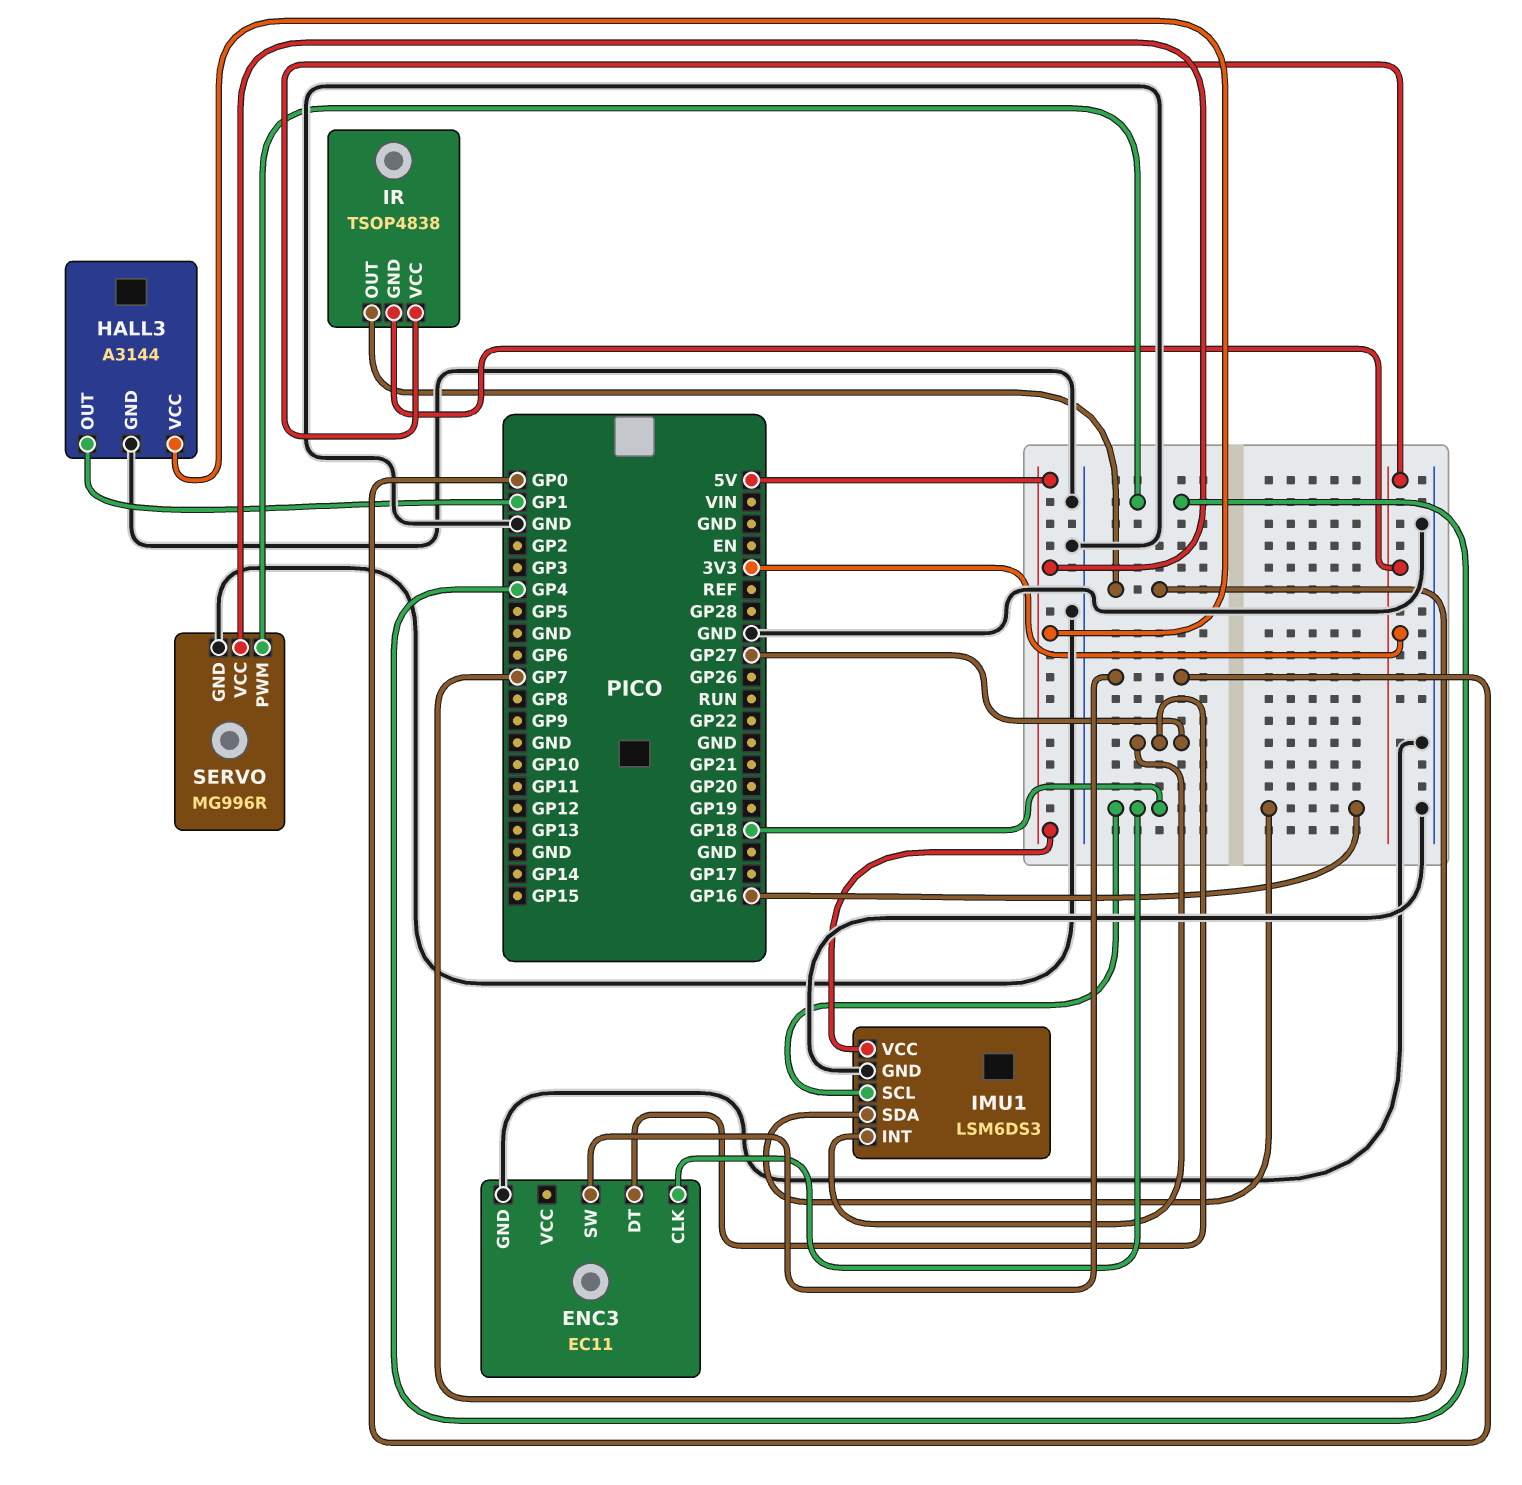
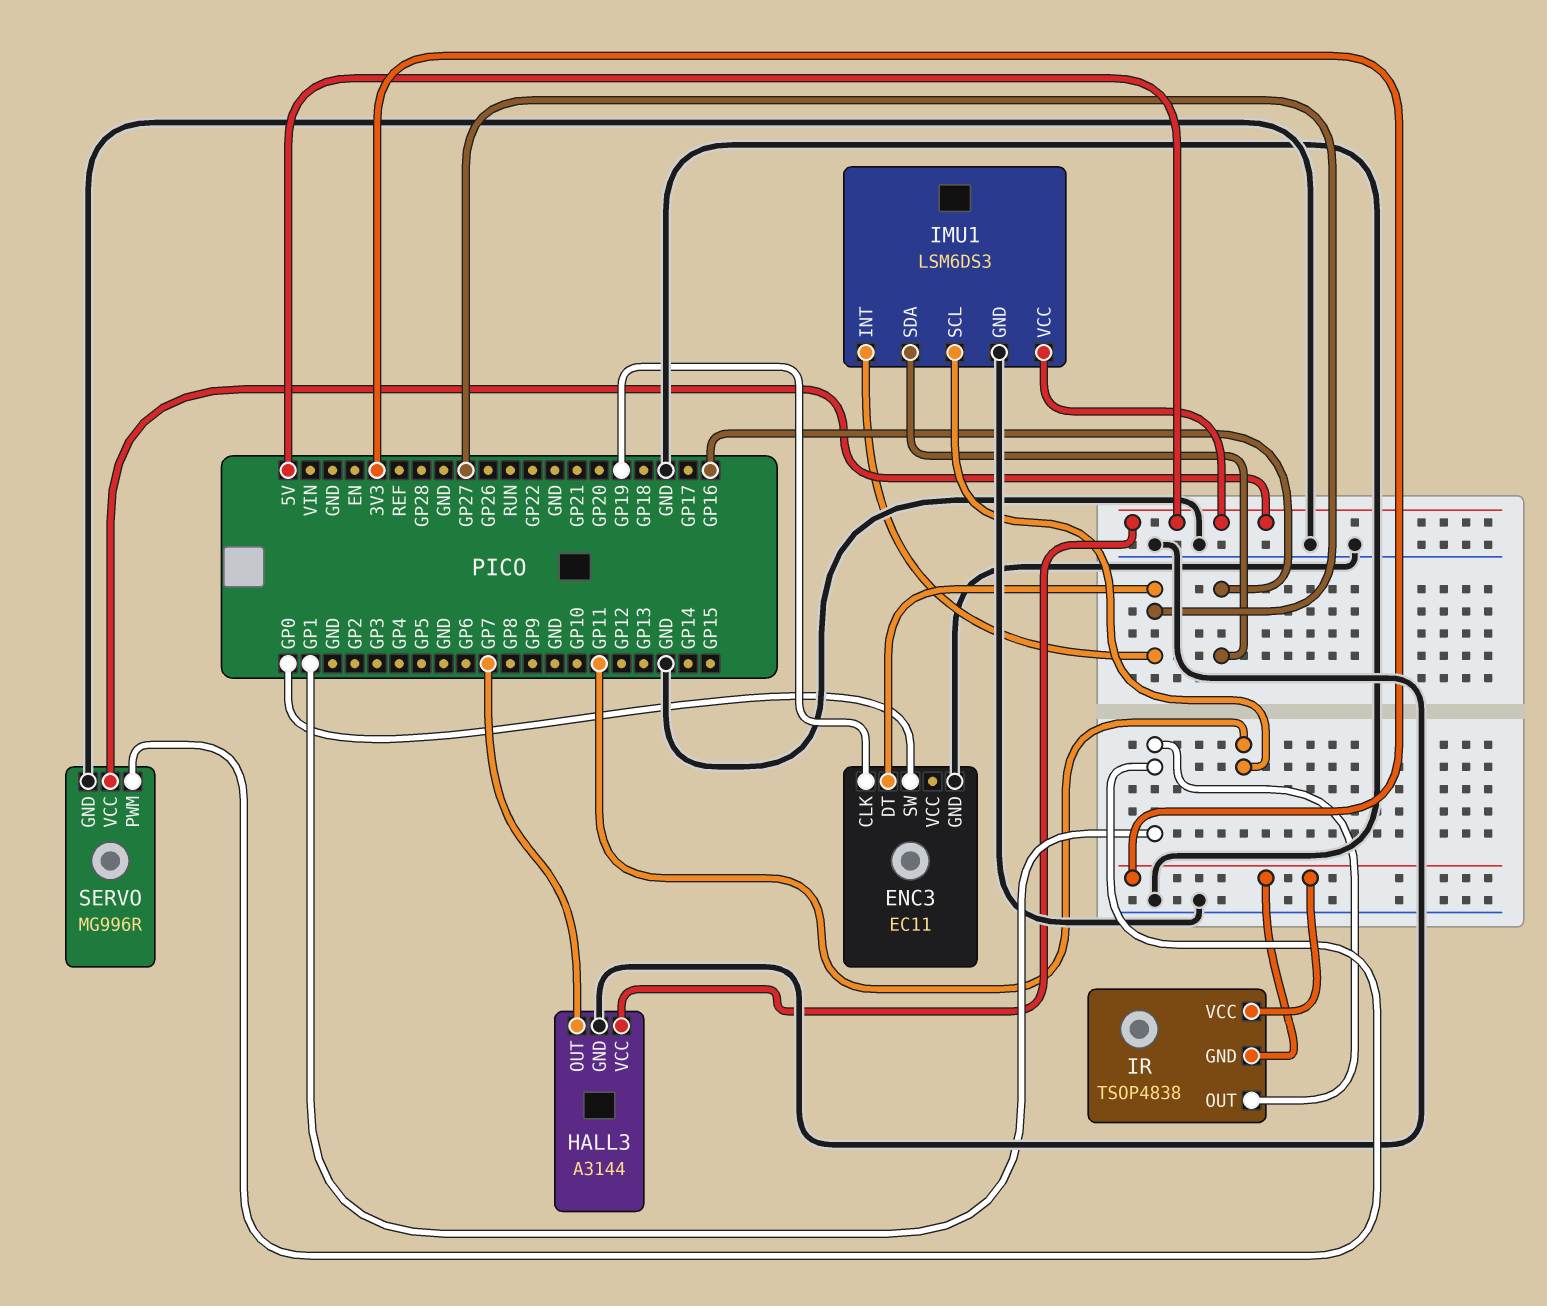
ENC3 pin CLK: GP18 -> GP19
HALL3 pin OUT: GP1 -> GP7
IMU1 pin SCL: GP18 -> GP11
IR pin OUT: GP7 -> GP1
SERVO pin PWM: GP4 -> GP1

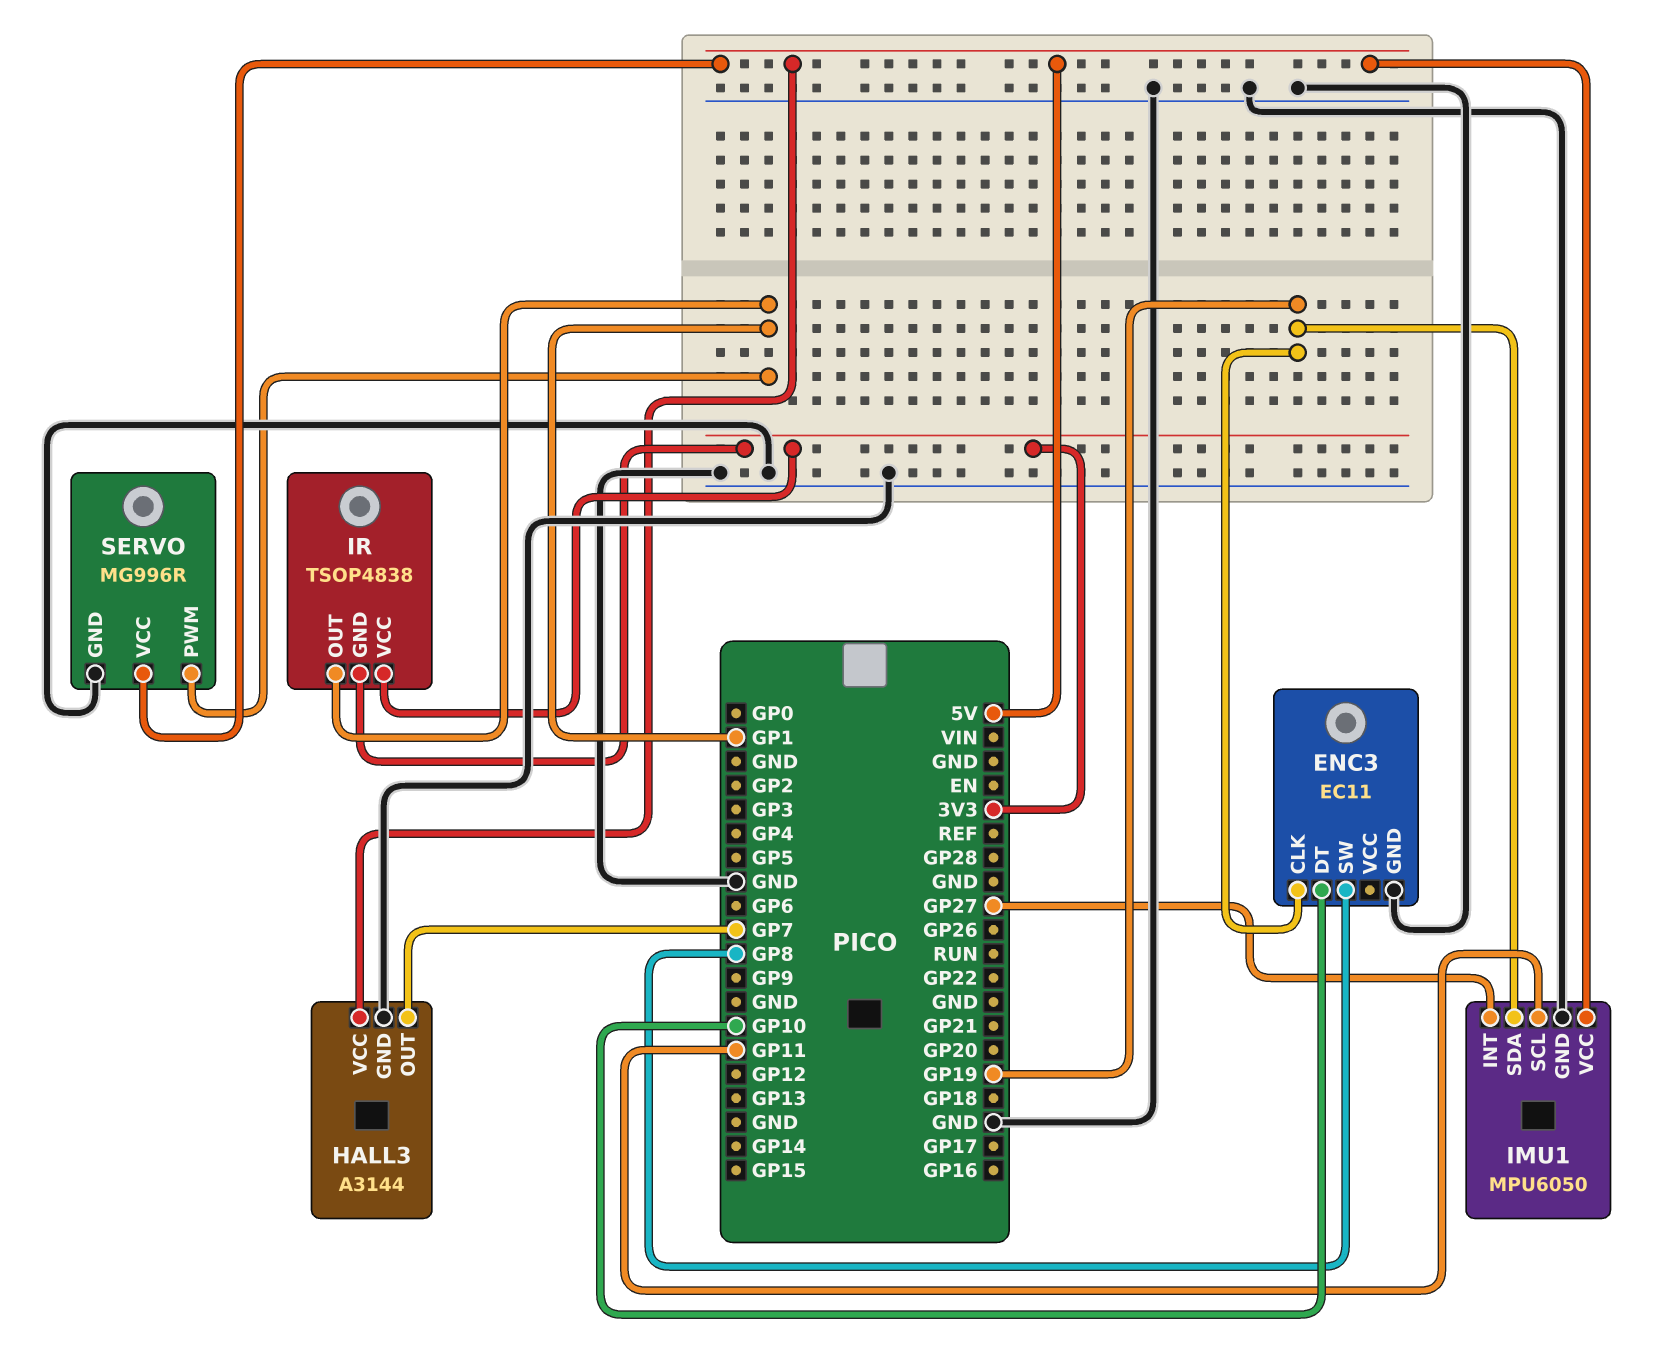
ENC3 pin DT: GP27 -> GP10
ENC3 pin SW: GP0 -> GP8
IMU1: LSM6DS3 -> MPU6050
IMU1 pin SDA: GP16 -> GP19

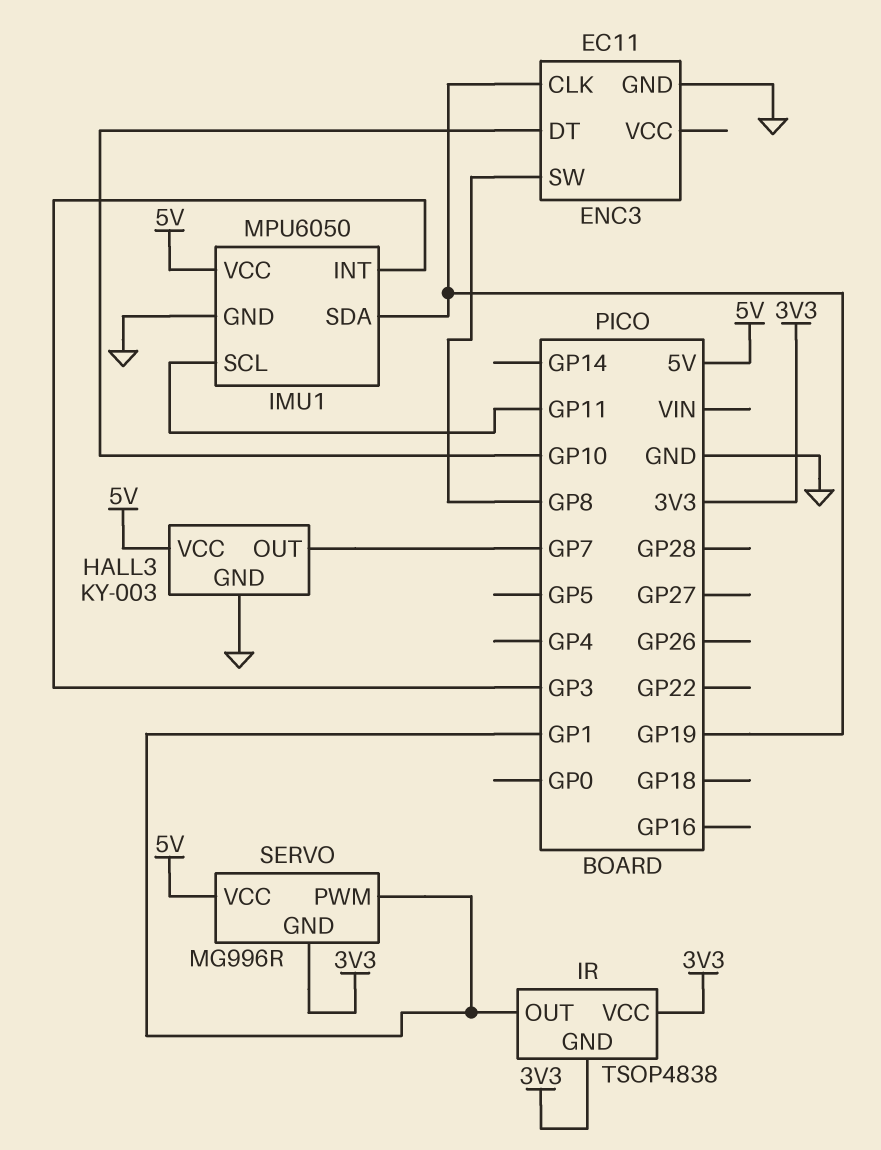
HALL3: A3144 -> KY-003
IMU1 pin INT: GP27 -> GP3
SERVO pin GND: GND -> 3V3

